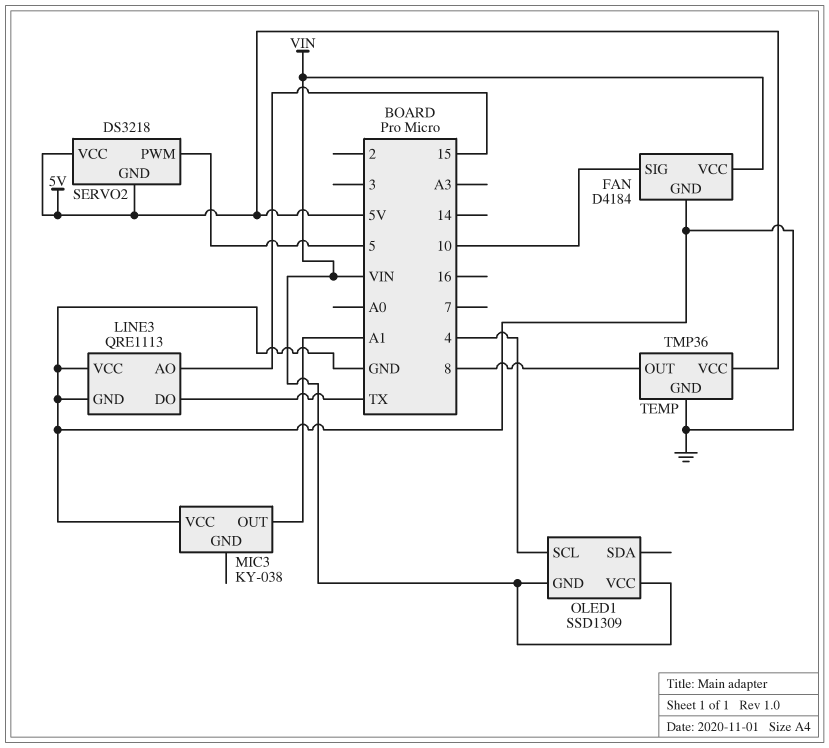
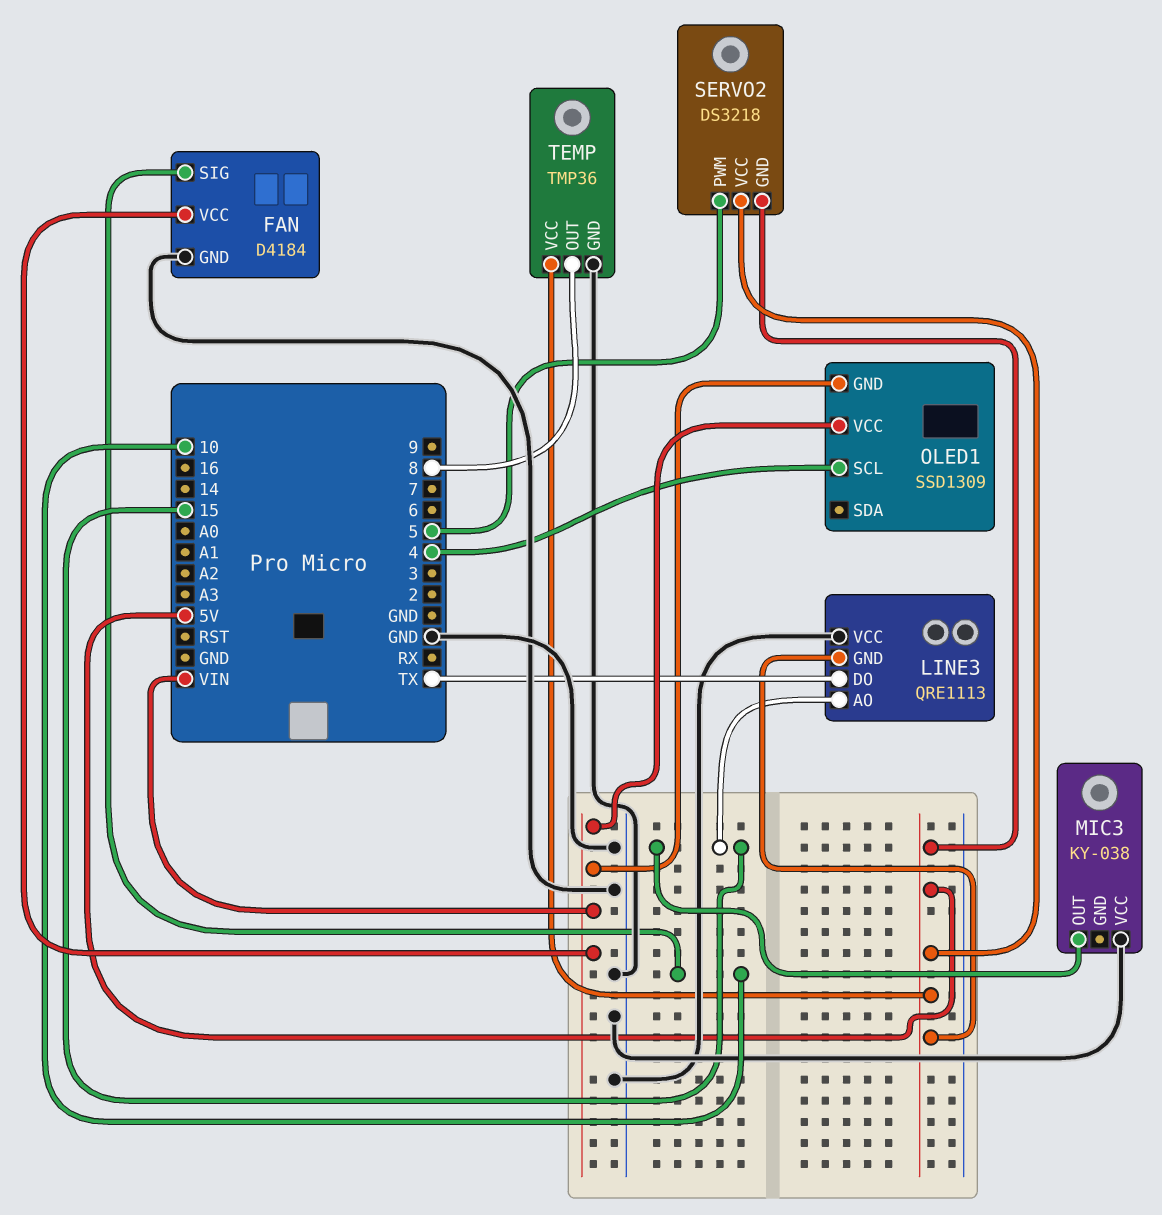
LINE3 pin GND: GND -> 5V
MIC3 pin OUT: A1 -> 15

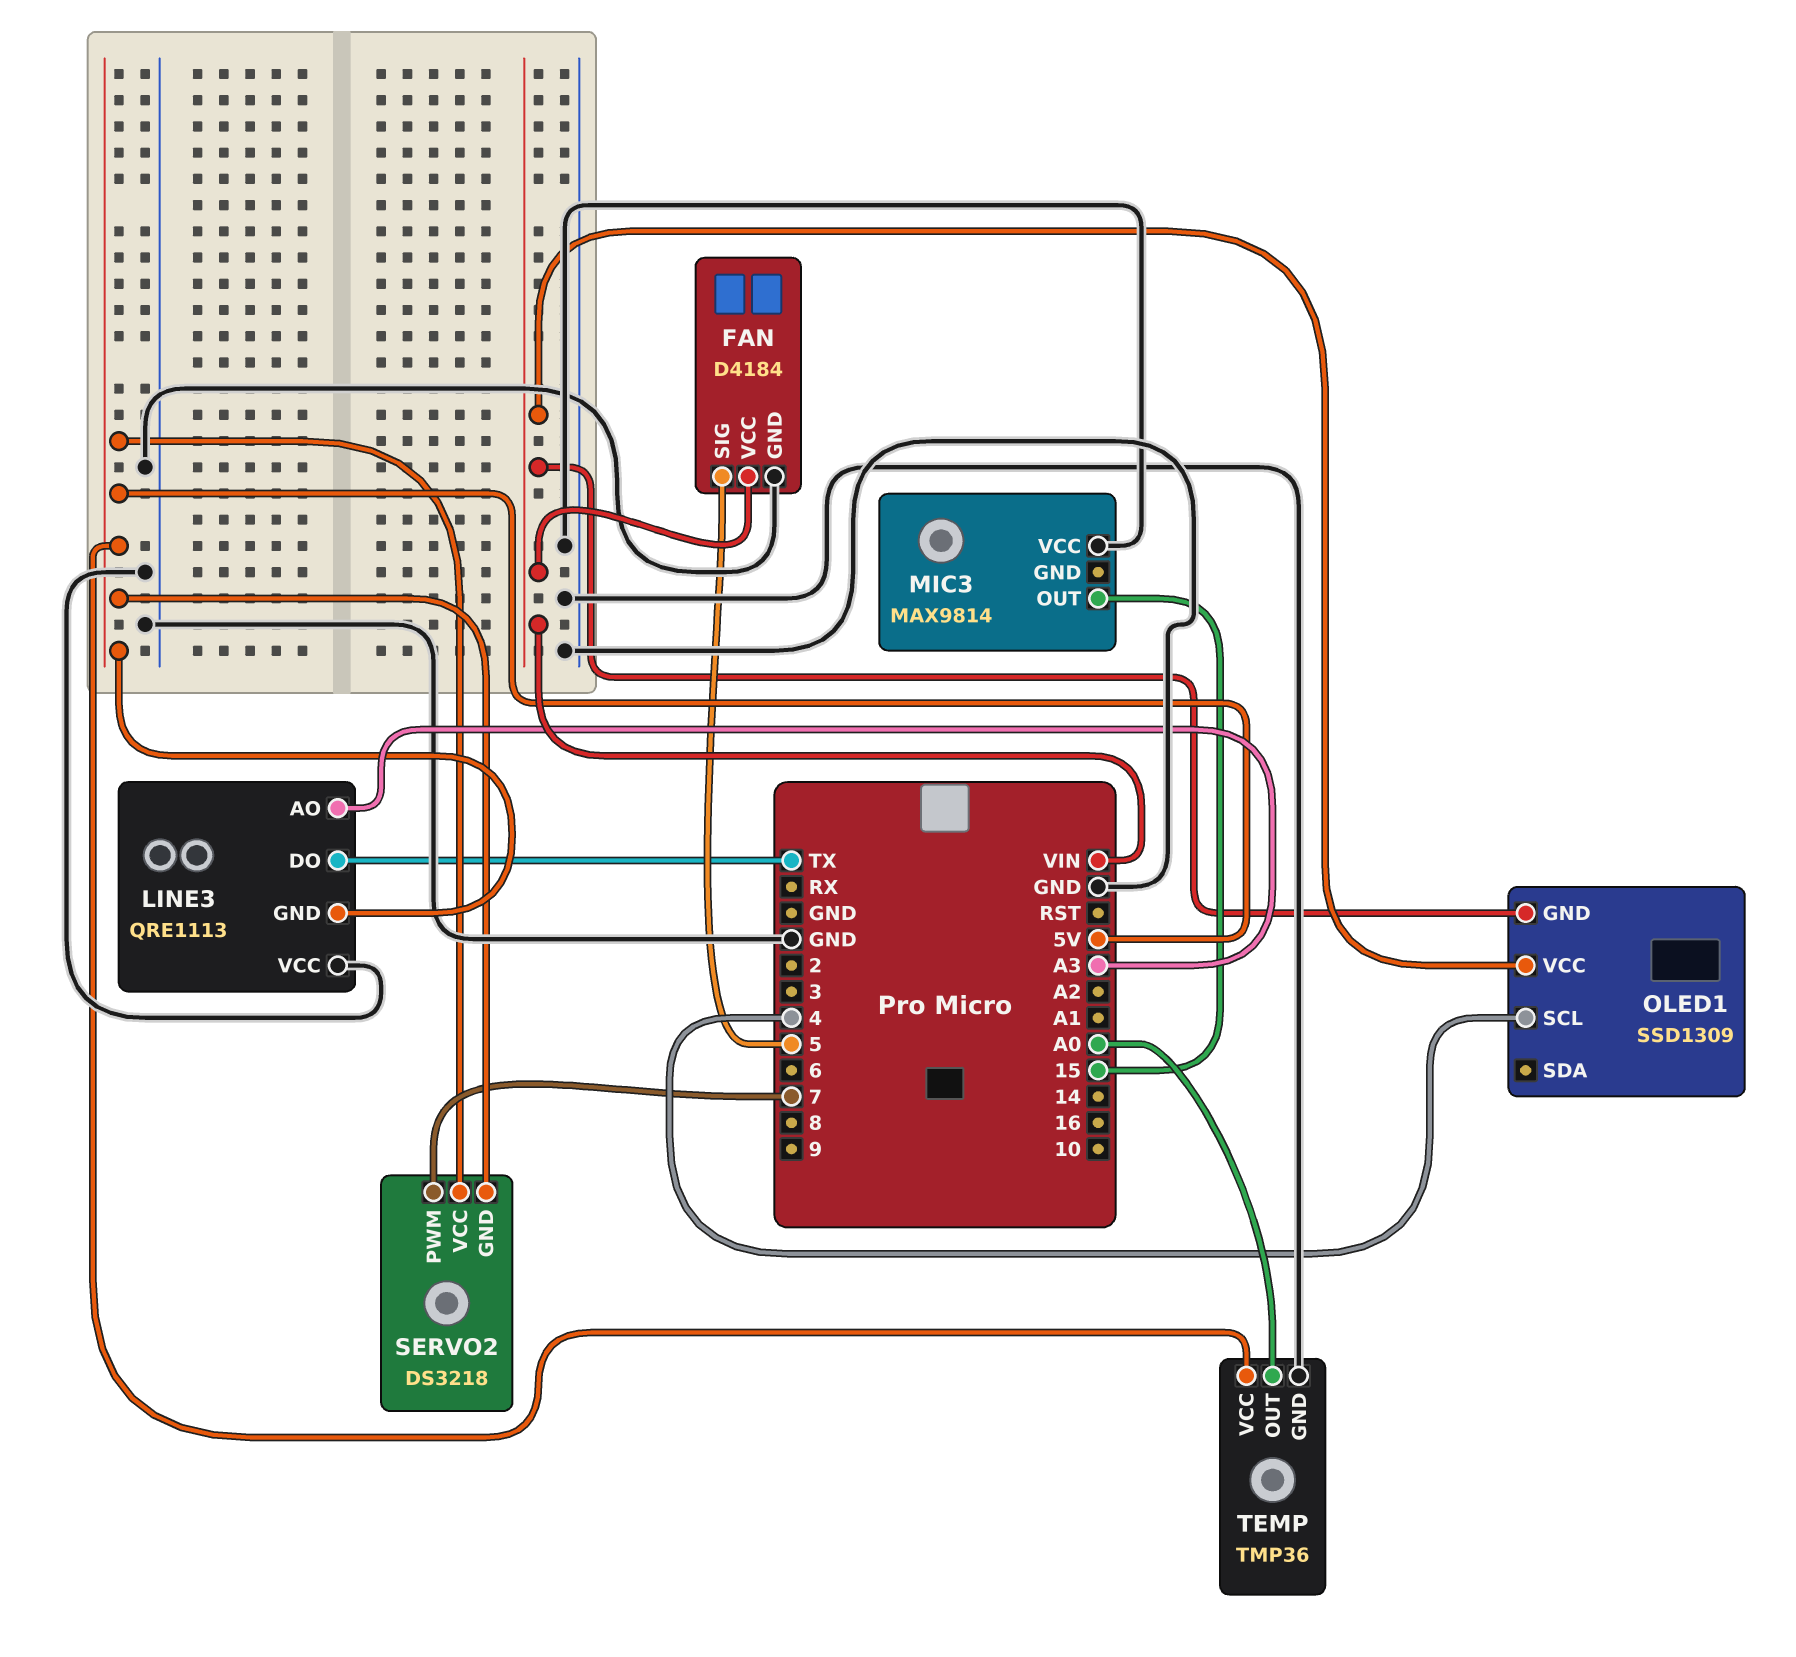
FAN pin SIG: 10 -> 5
LINE3 pin AO: 15 -> A3
MIC3: KY-038 -> MAX9814
SERVO2 pin PWM: 5 -> 7
TEMP pin OUT: 8 -> A0

